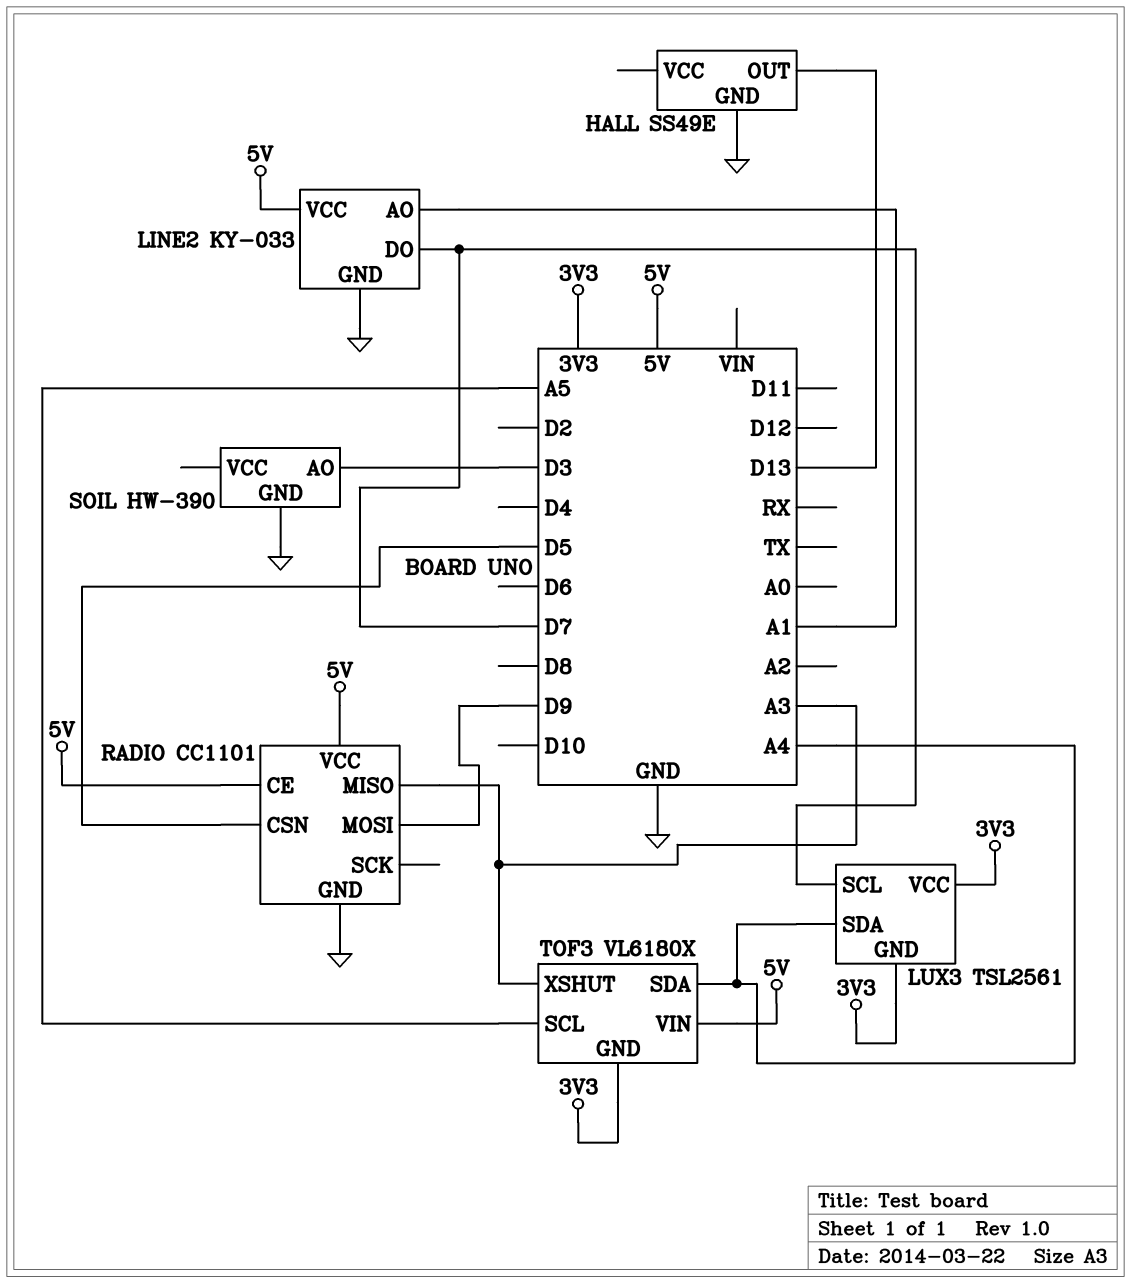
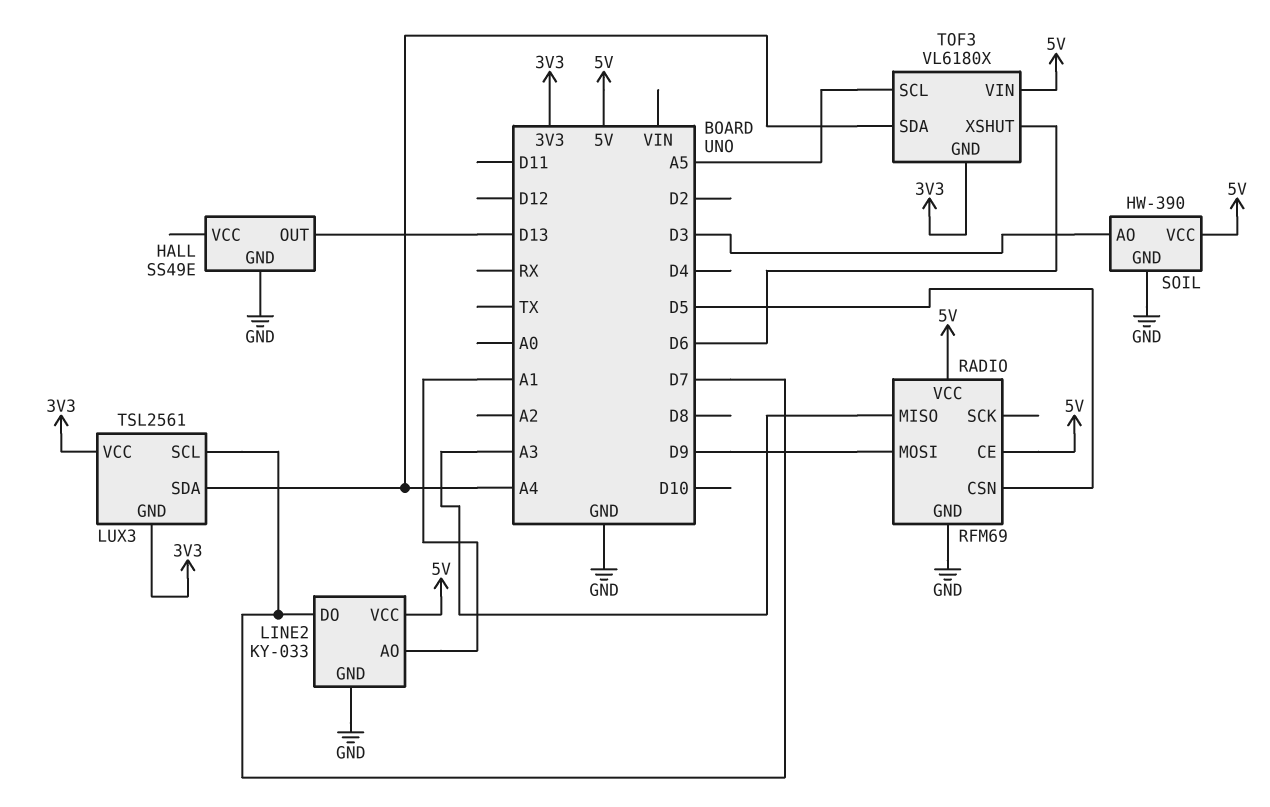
RADIO: CC1101 -> RFM69
SOIL pin VCC: none -> 5V
TOF3 pin XSHUT: A3 -> D6

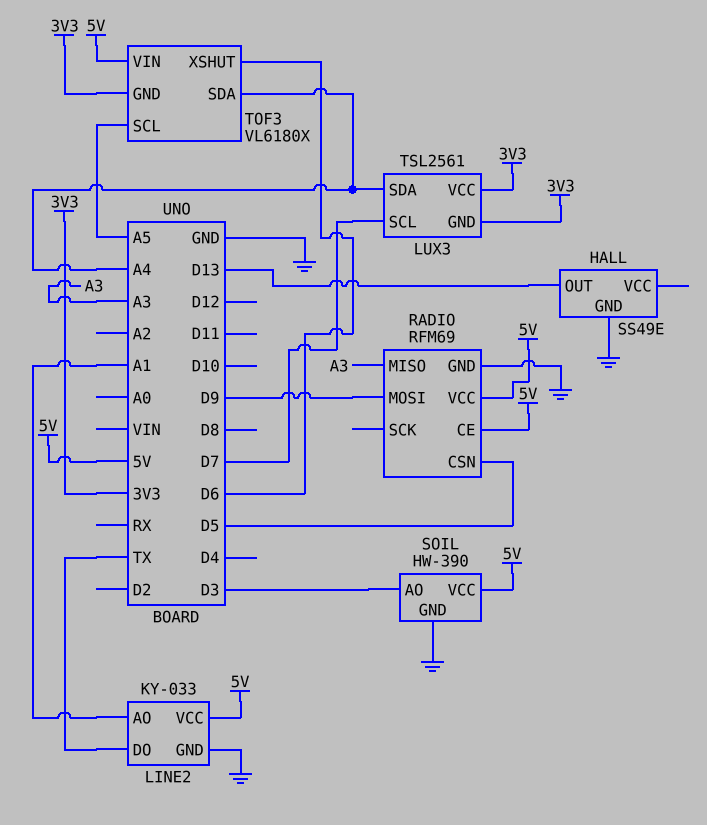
LINE2 pin DO: D7 -> TX

